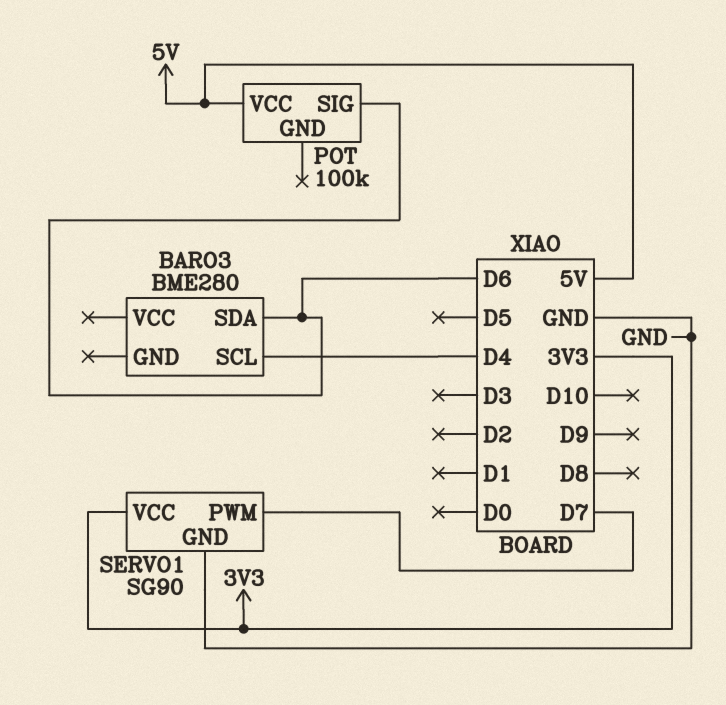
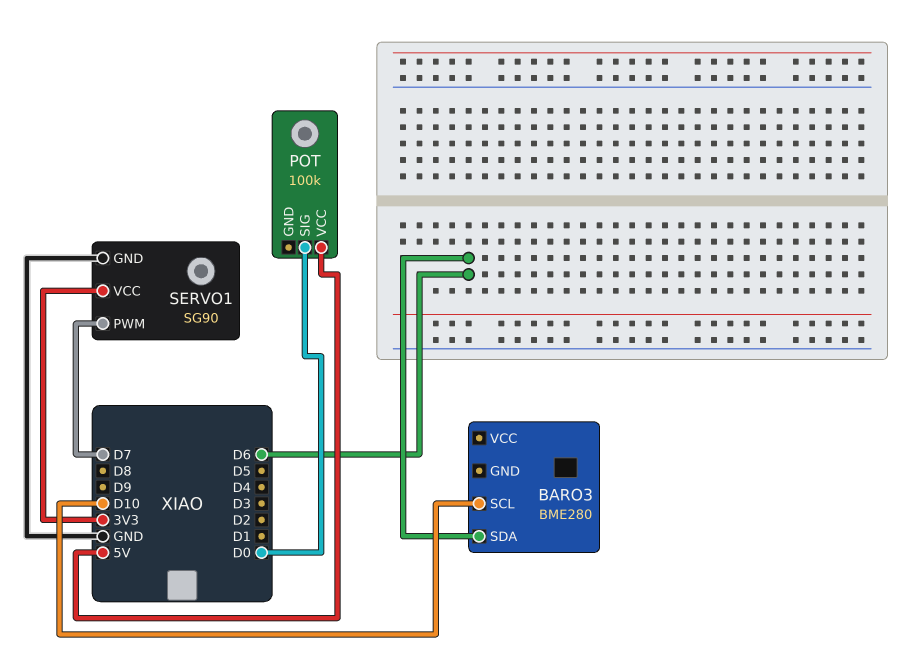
BARO3 pin SCL: D4 -> D10
POT pin SIG: D6 -> D0

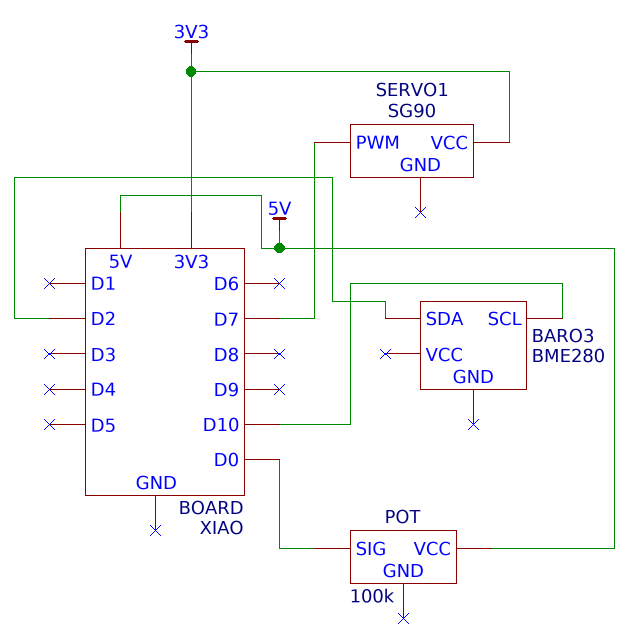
BARO3 pin SDA: D6 -> D2
SERVO1 pin GND: GND -> none

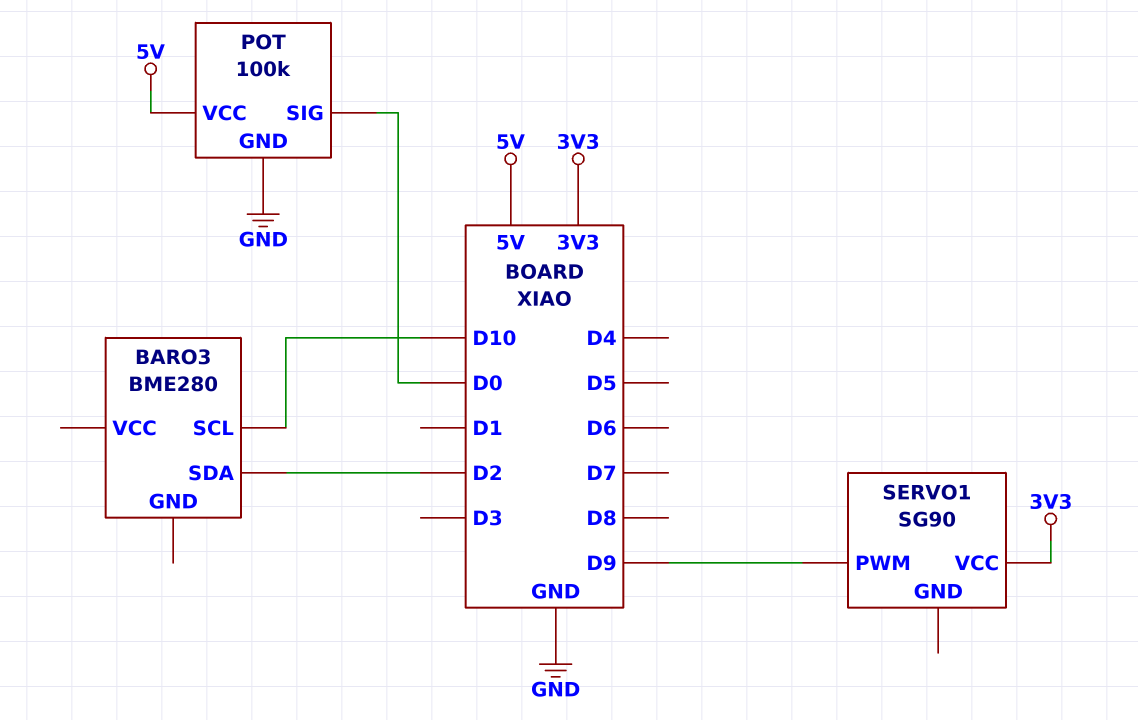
POT pin GND: none -> GND
SERVO1 pin PWM: D7 -> D9

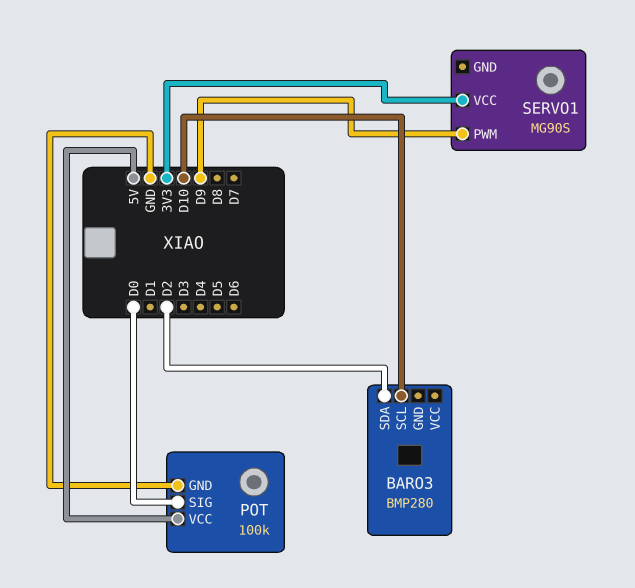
BARO3: BME280 -> BMP280
SERVO1: SG90 -> MG90S

